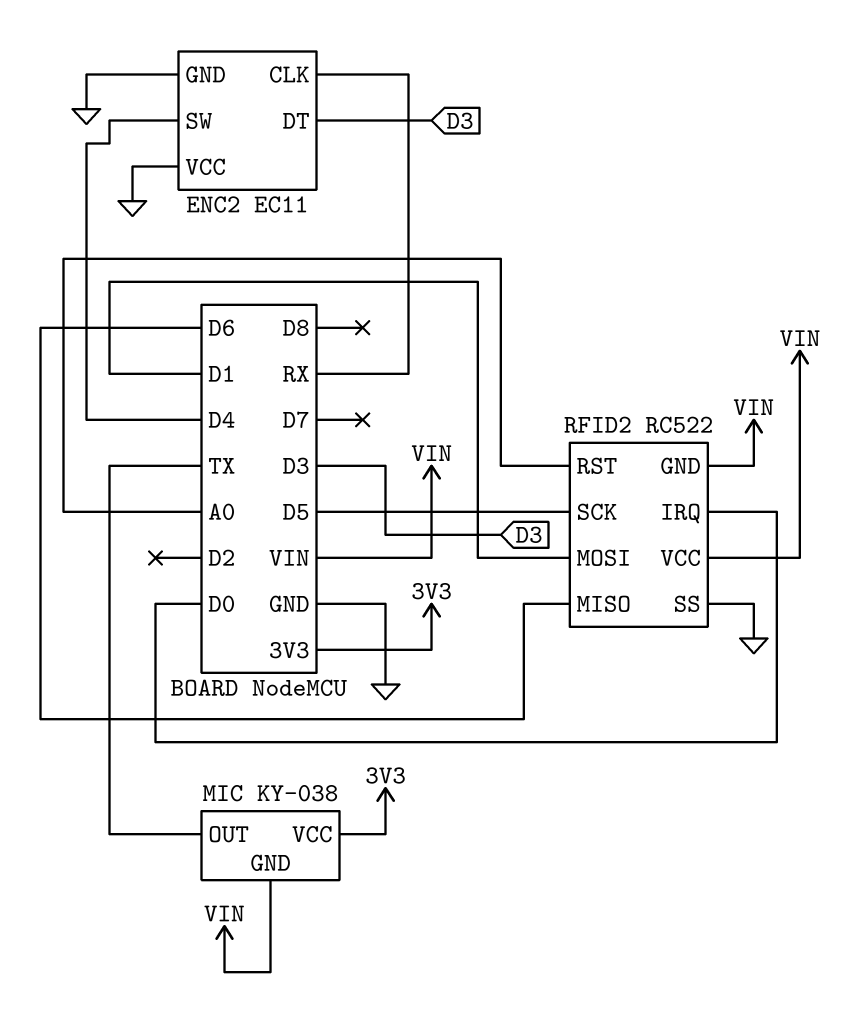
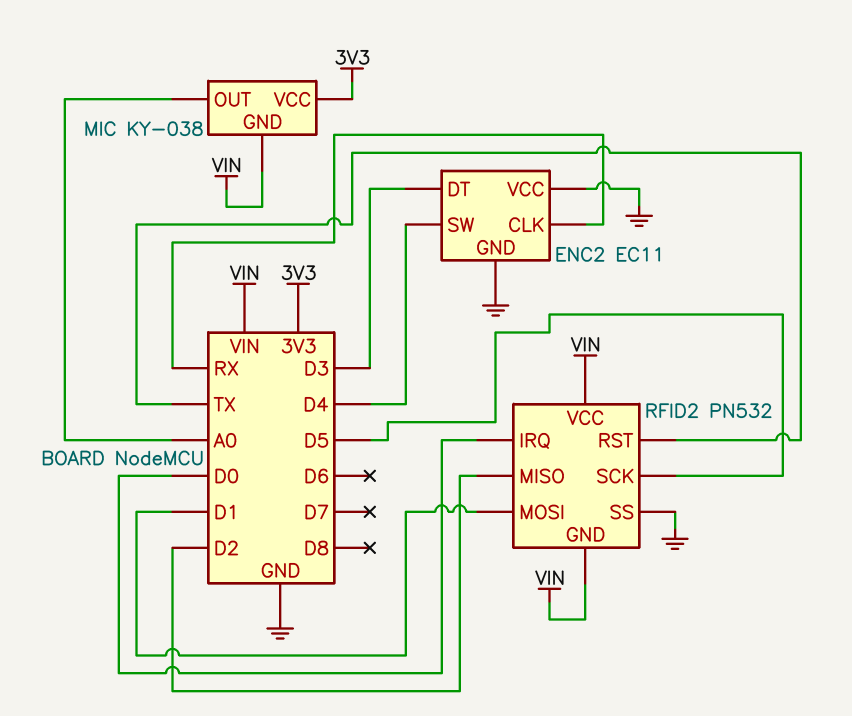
MIC pin OUT: TX -> A0
RFID2: RC522 -> PN532
RFID2 pin MISO: D6 -> D2
RFID2 pin RST: A0 -> TX

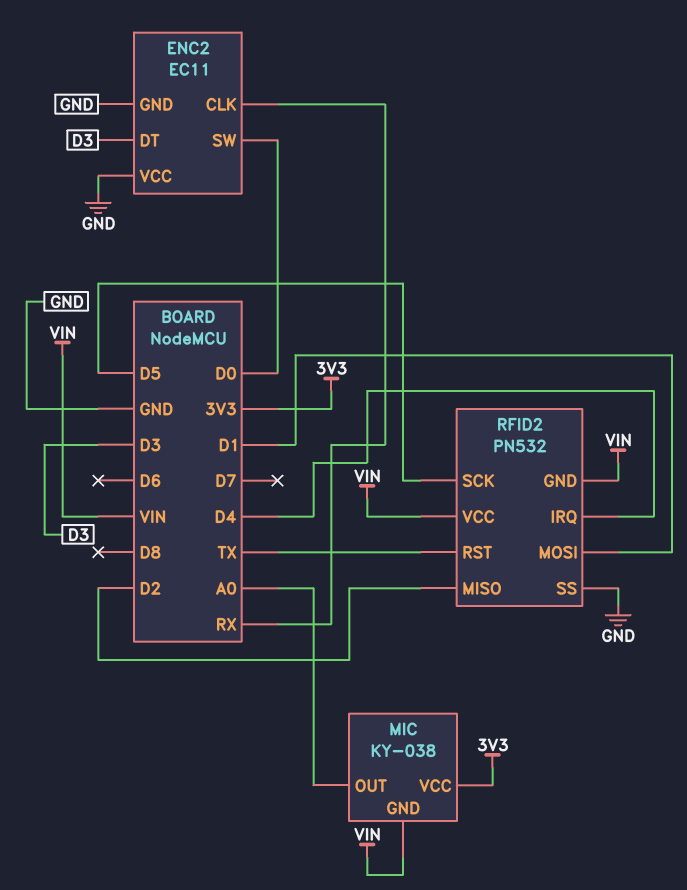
ENC2 pin SW: D4 -> D0
RFID2 pin IRQ: D0 -> D4

